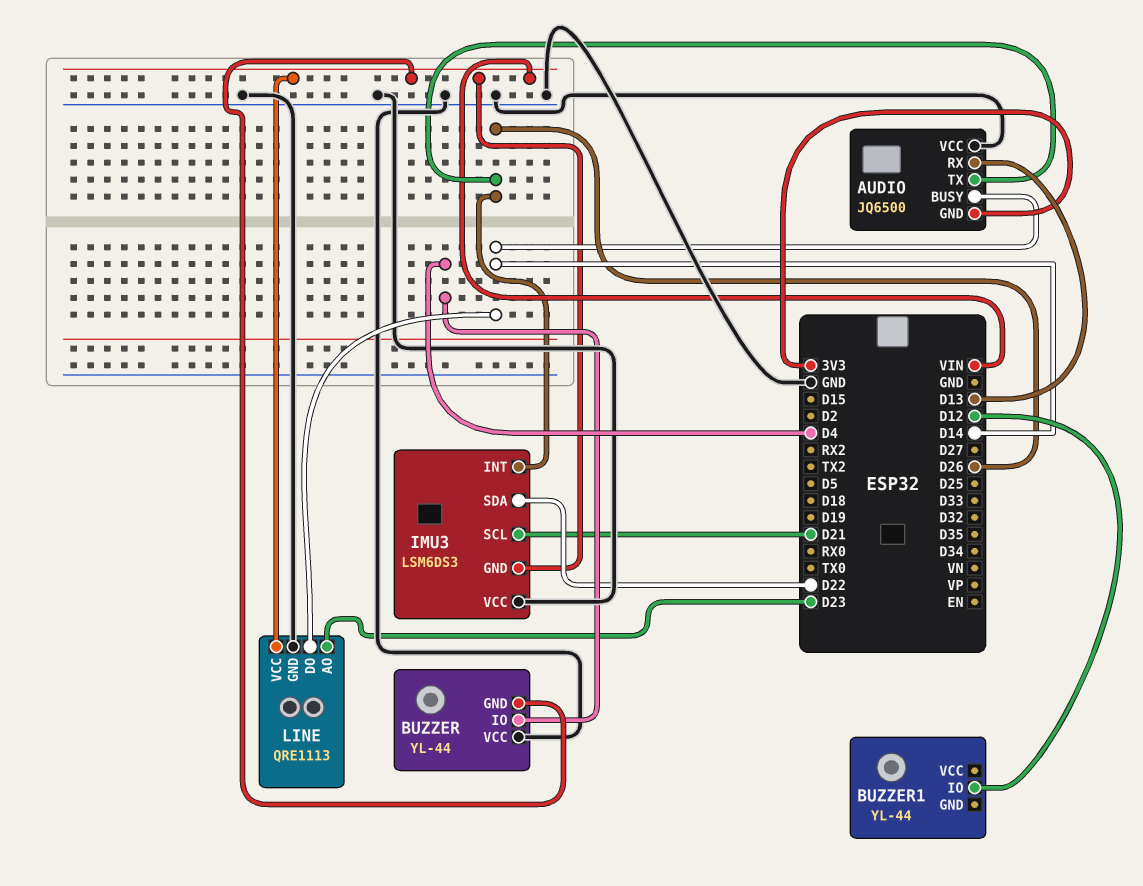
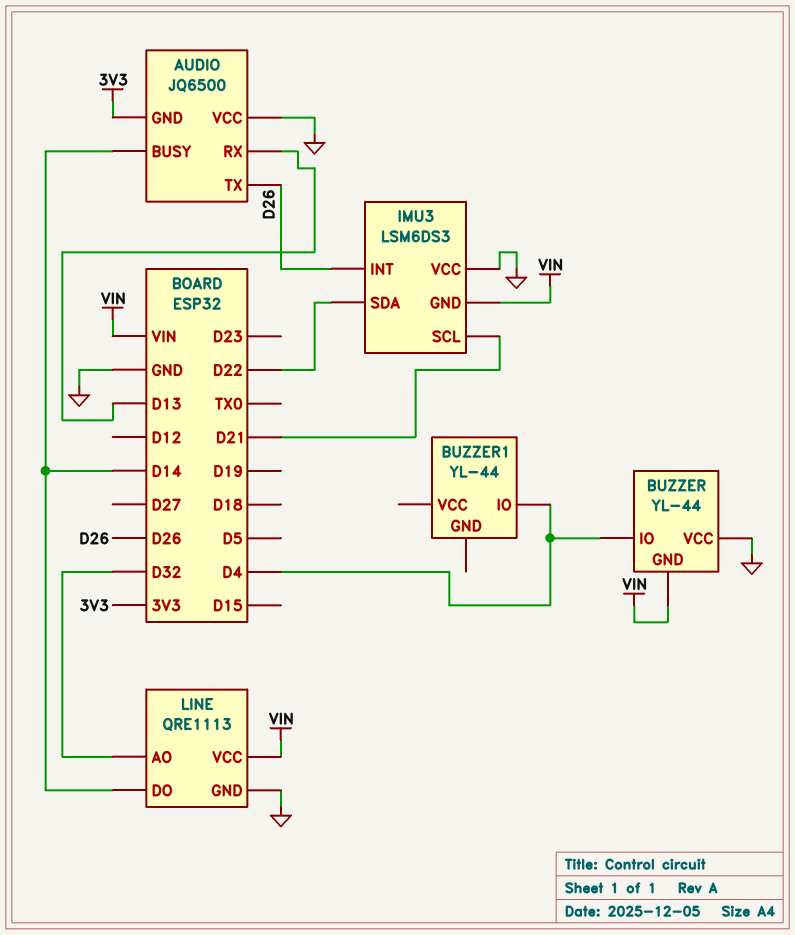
BUZZER1 pin IO: D12 -> D4
LINE pin AO: D23 -> D32

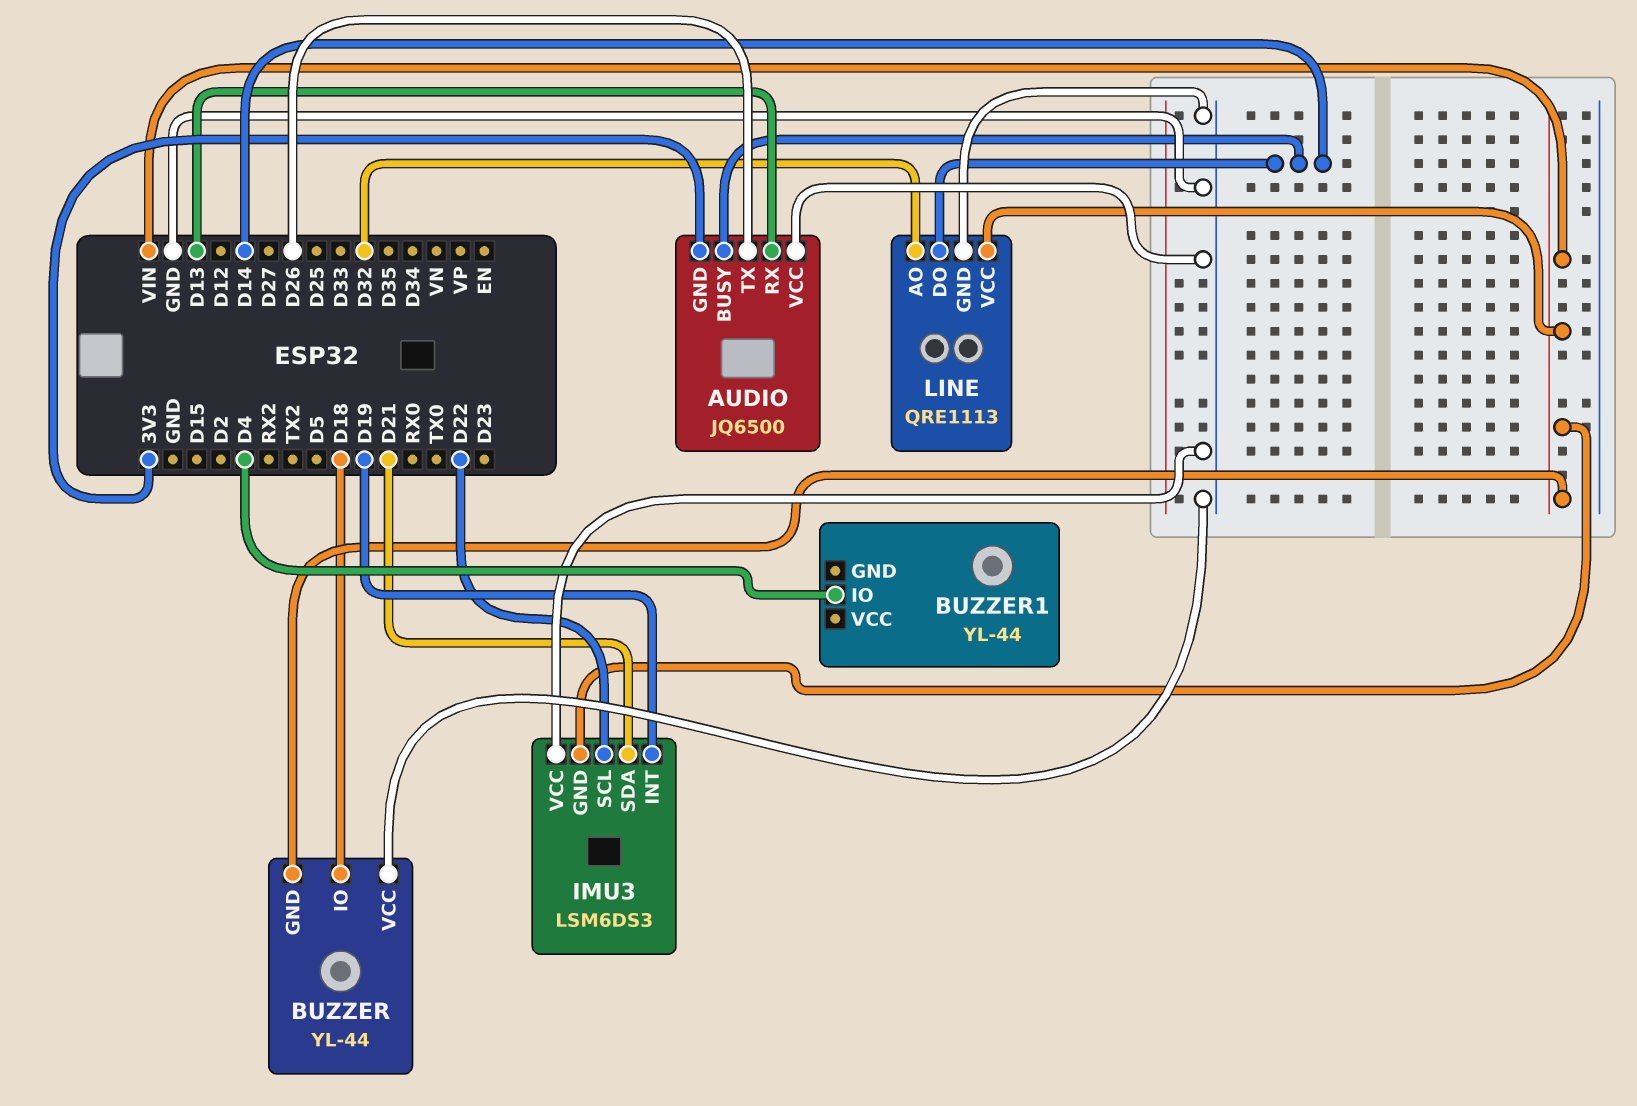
BUZZER pin IO: D4 -> D18
IMU3 pin INT: D26 -> D19
IMU3 pin SCL: D21 -> D22
IMU3 pin SDA: D22 -> D21

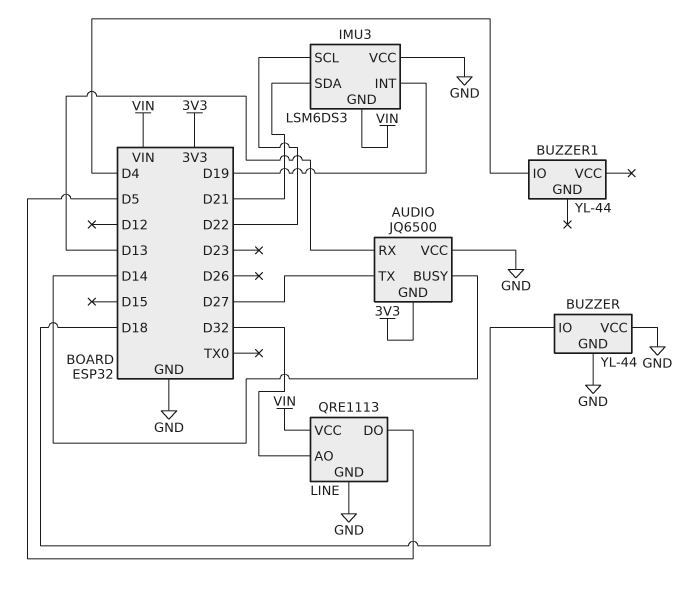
AUDIO pin TX: D26 -> D27
BUZZER pin GND: VIN -> GND
LINE pin DO: D14 -> D5

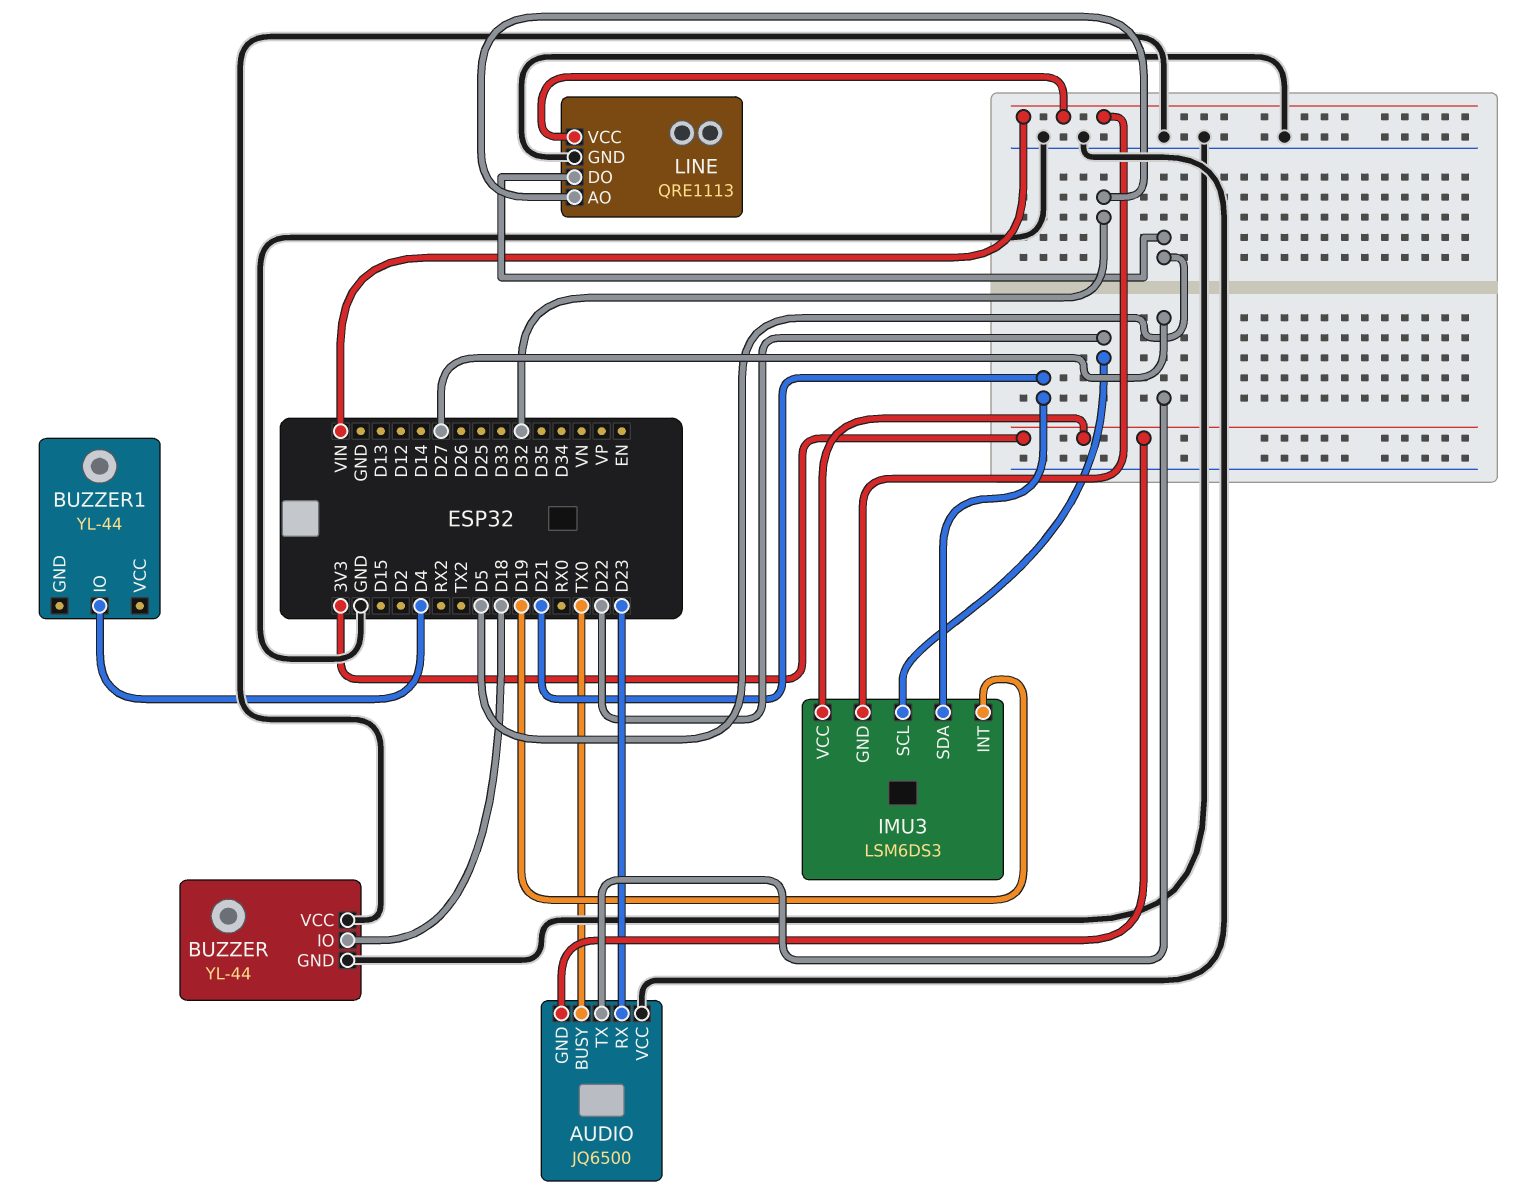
AUDIO pin BUSY: D14 -> TX0
AUDIO pin RX: D13 -> D23
IMU3 pin VCC: GND -> 3V3

